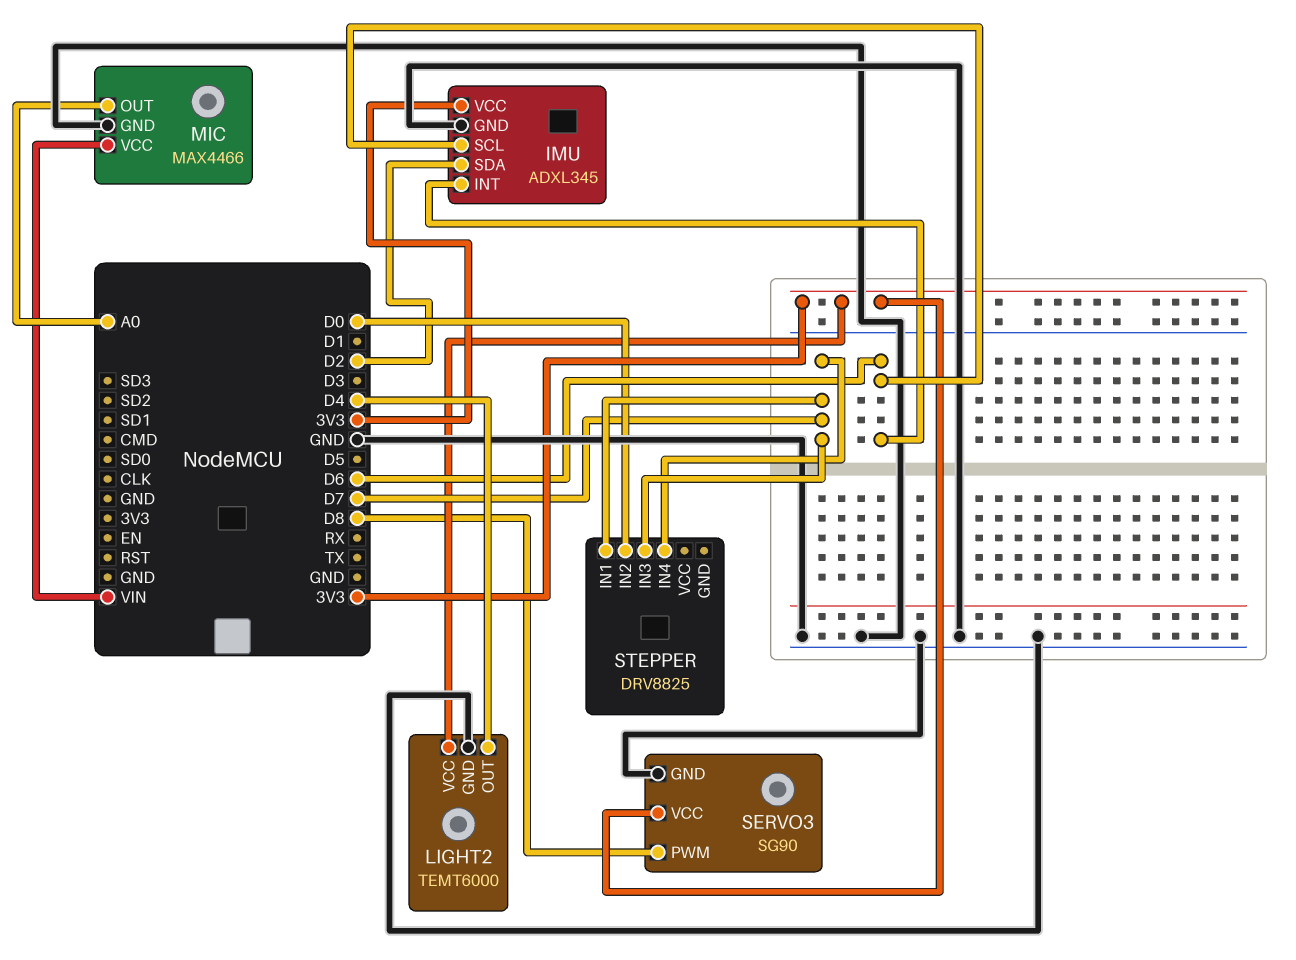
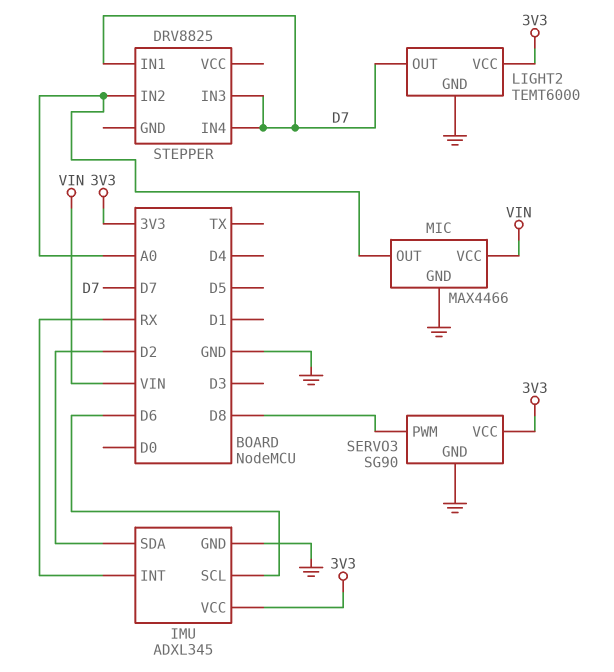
IMU pin INT: D6 -> RX
LIGHT2 pin OUT: D4 -> D7
STEPPER pin IN2: D0 -> A0

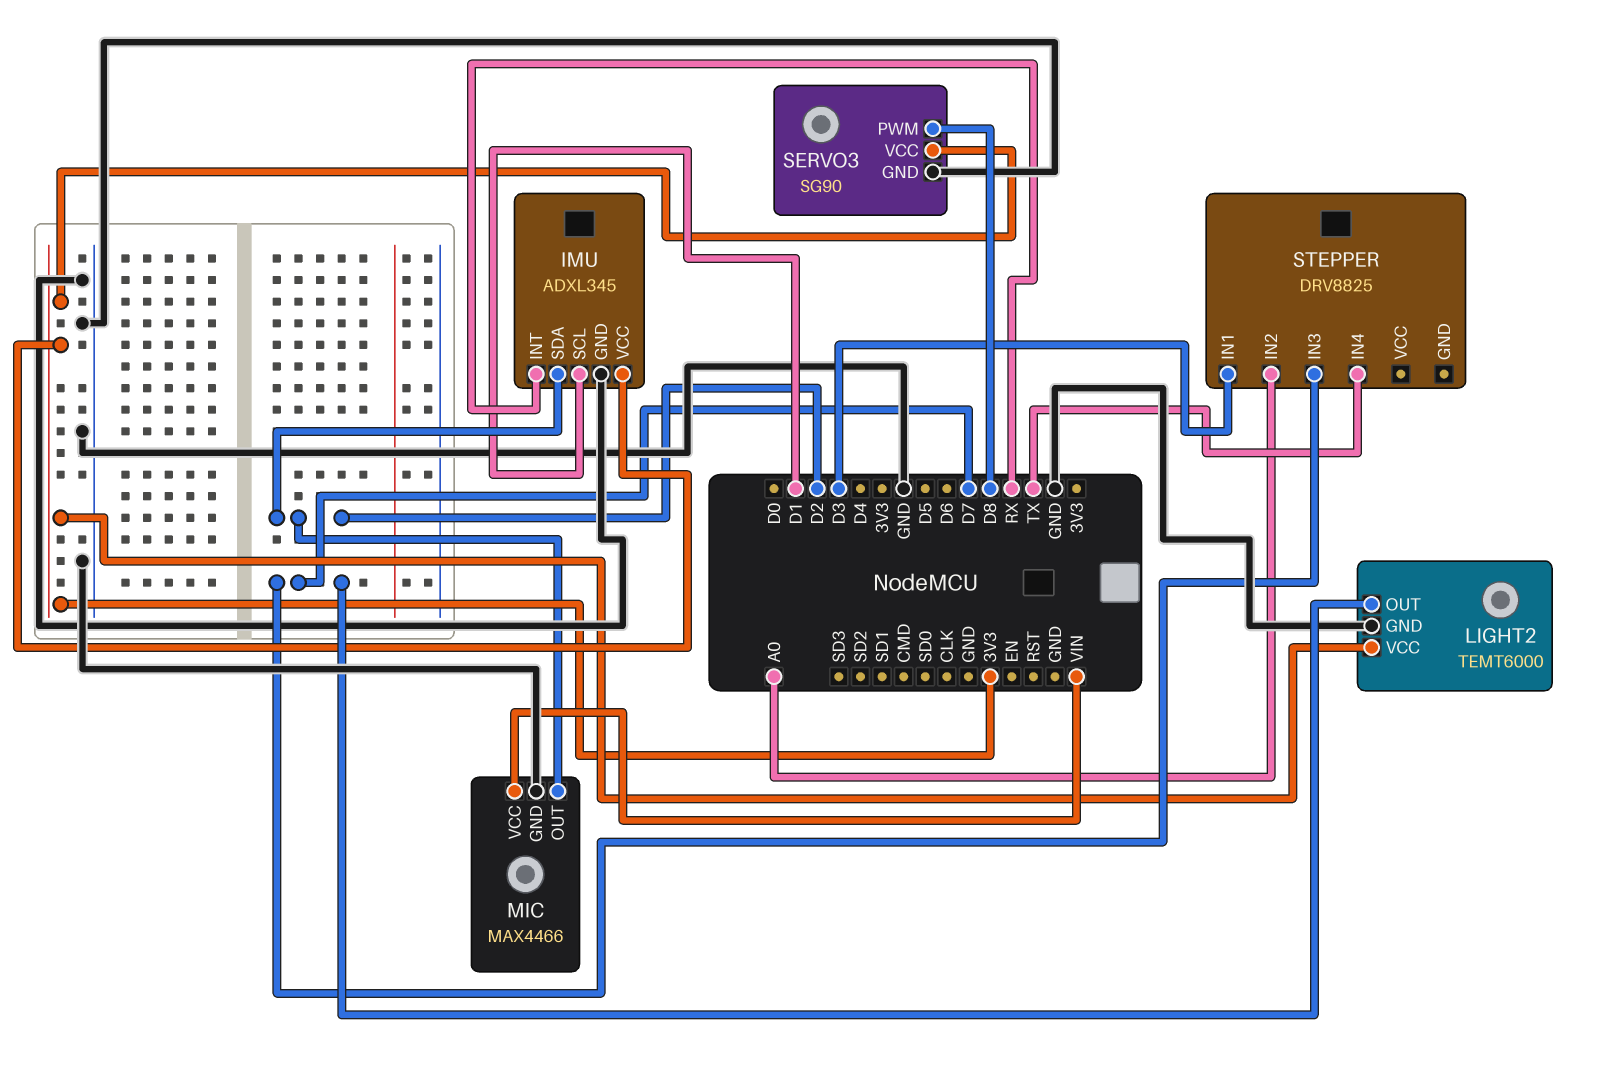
IMU pin SCL: D6 -> D1
MIC pin OUT: A0 -> D2
STEPPER pin IN1: D7 -> D3
STEPPER pin IN4: D7 -> TX

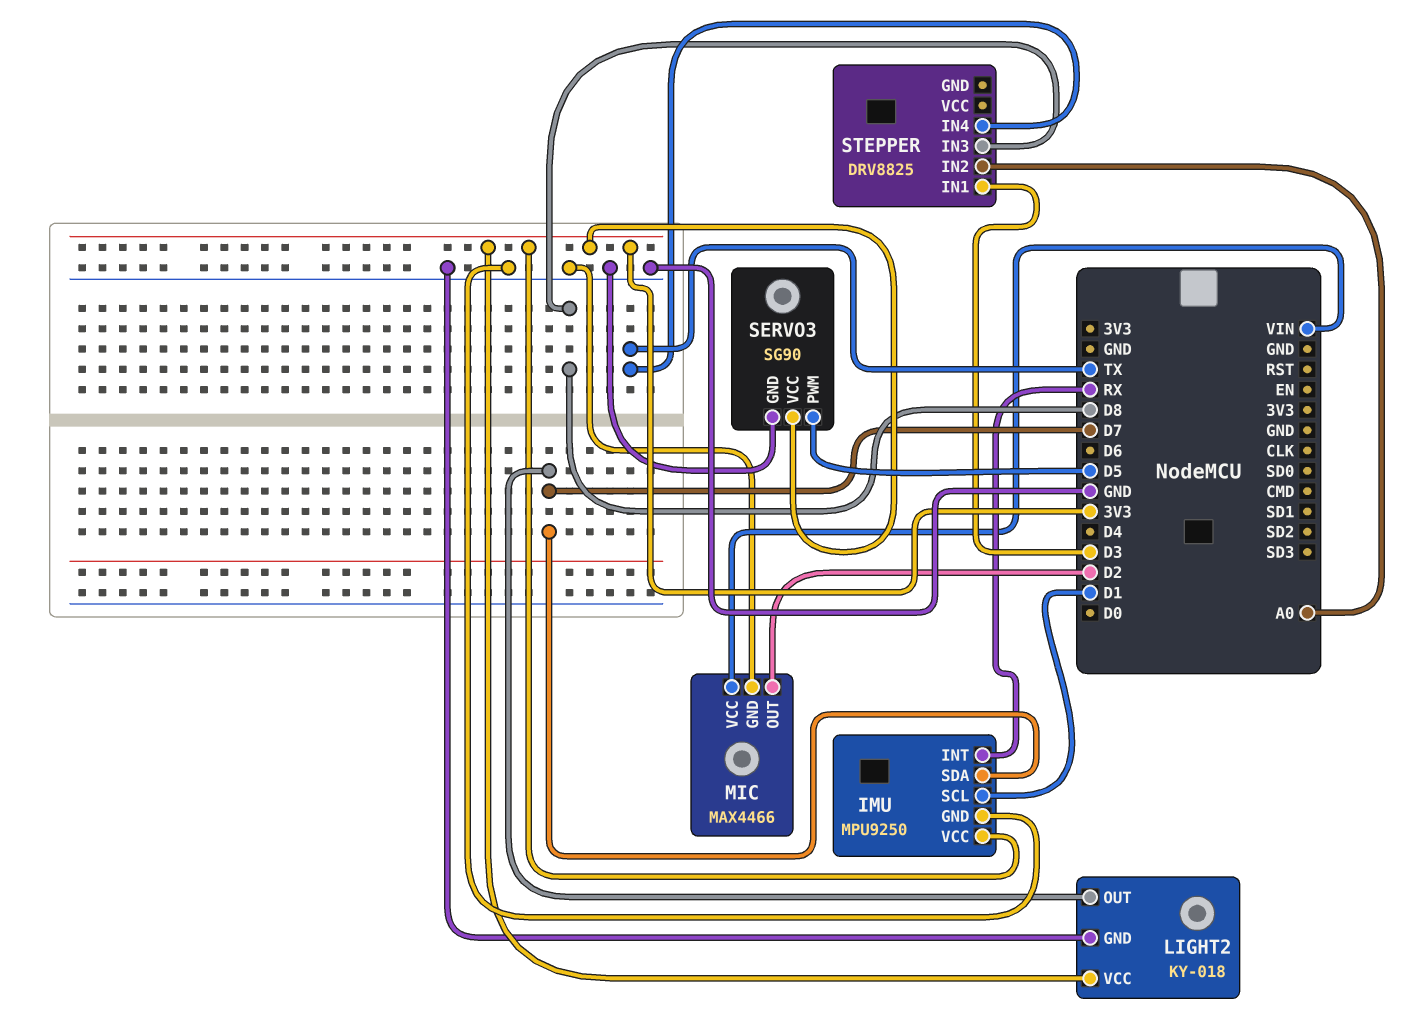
IMU: ADXL345 -> MPU9250
IMU pin SDA: D2 -> D7
LIGHT2: TEMT6000 -> KY-018
SERVO3 pin PWM: D8 -> D5
STEPPER pin IN3: D7 -> D8

